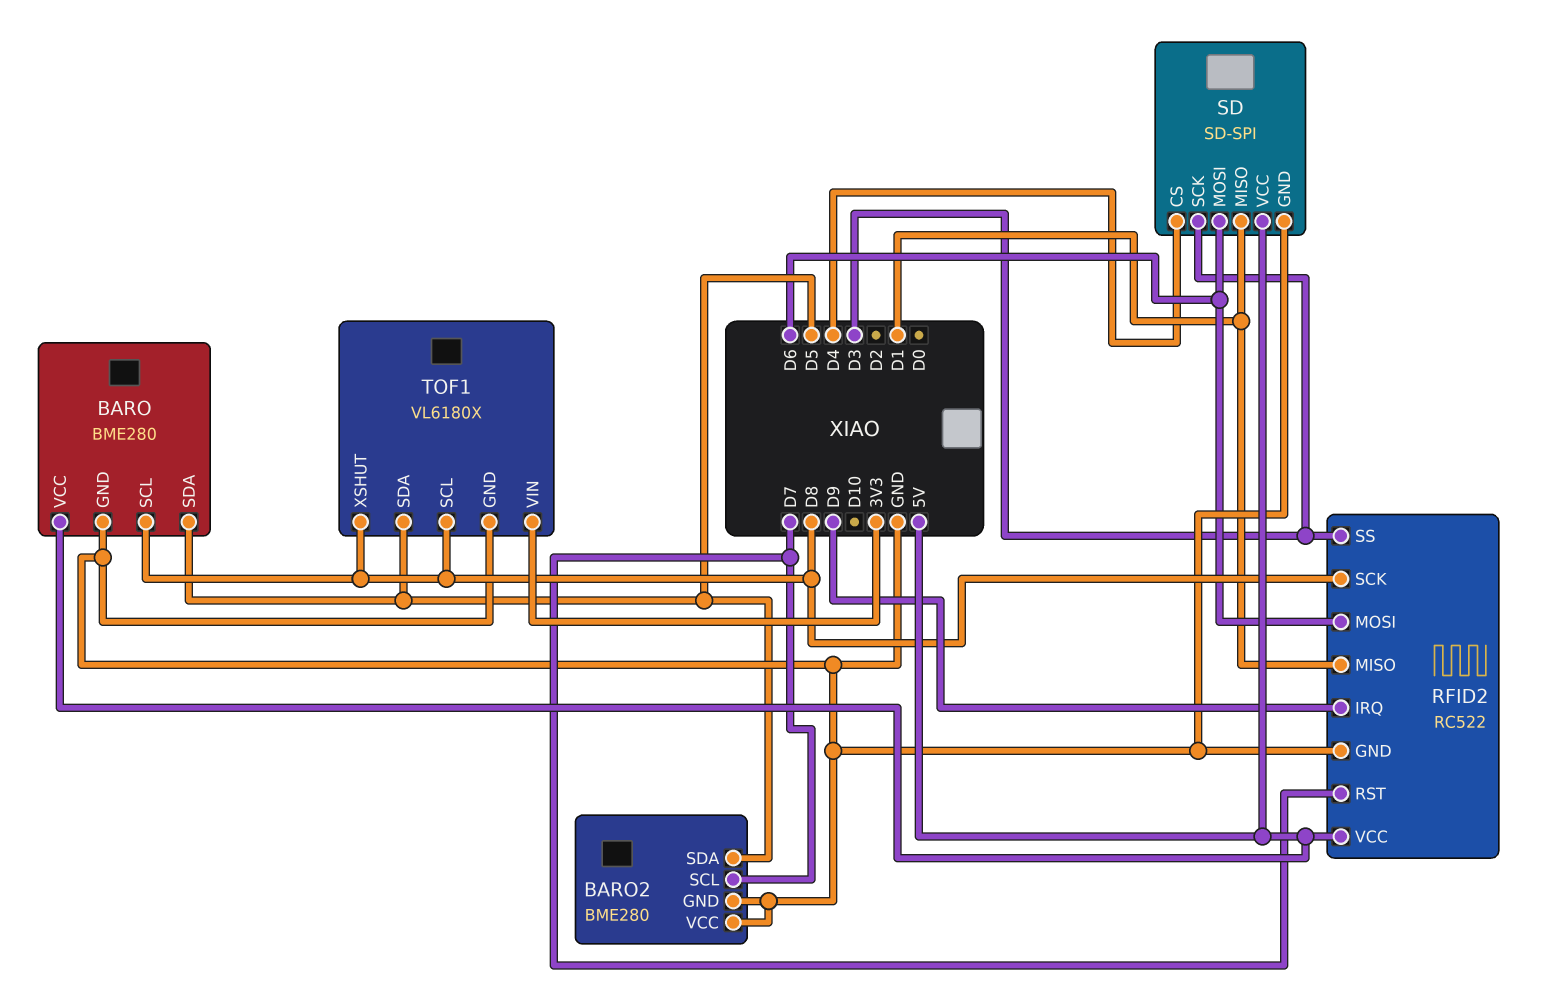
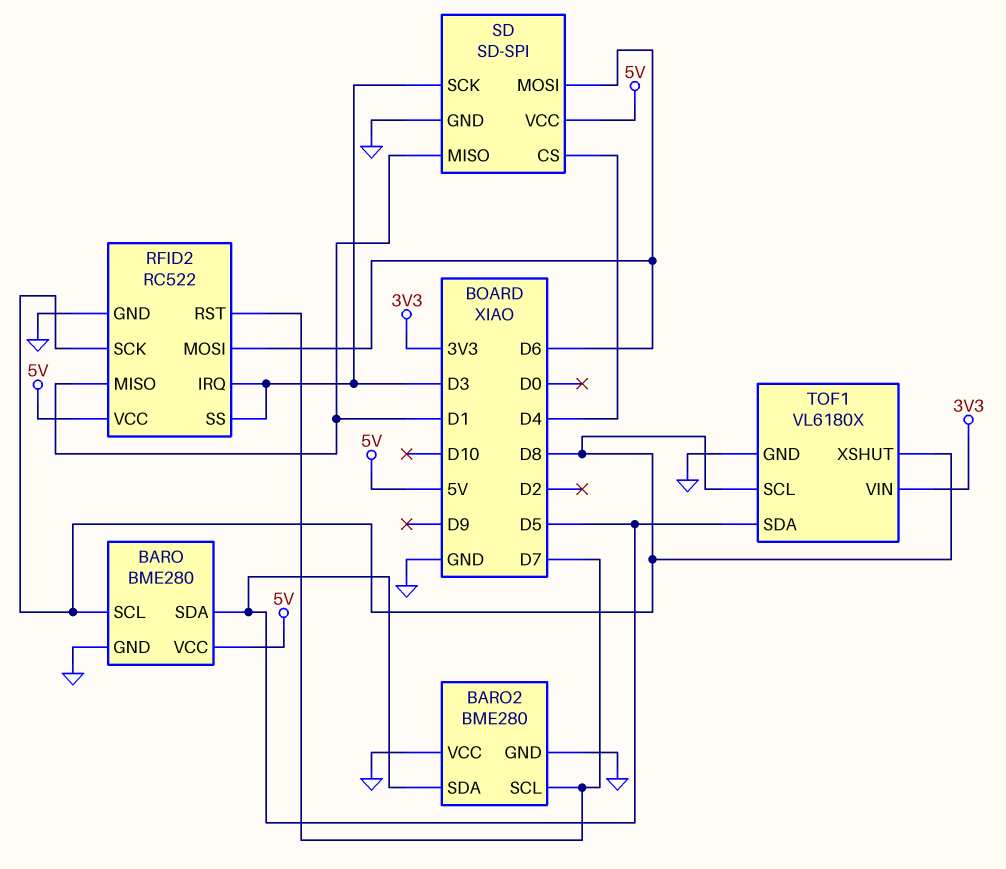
RFID2 pin IRQ: D9 -> D3

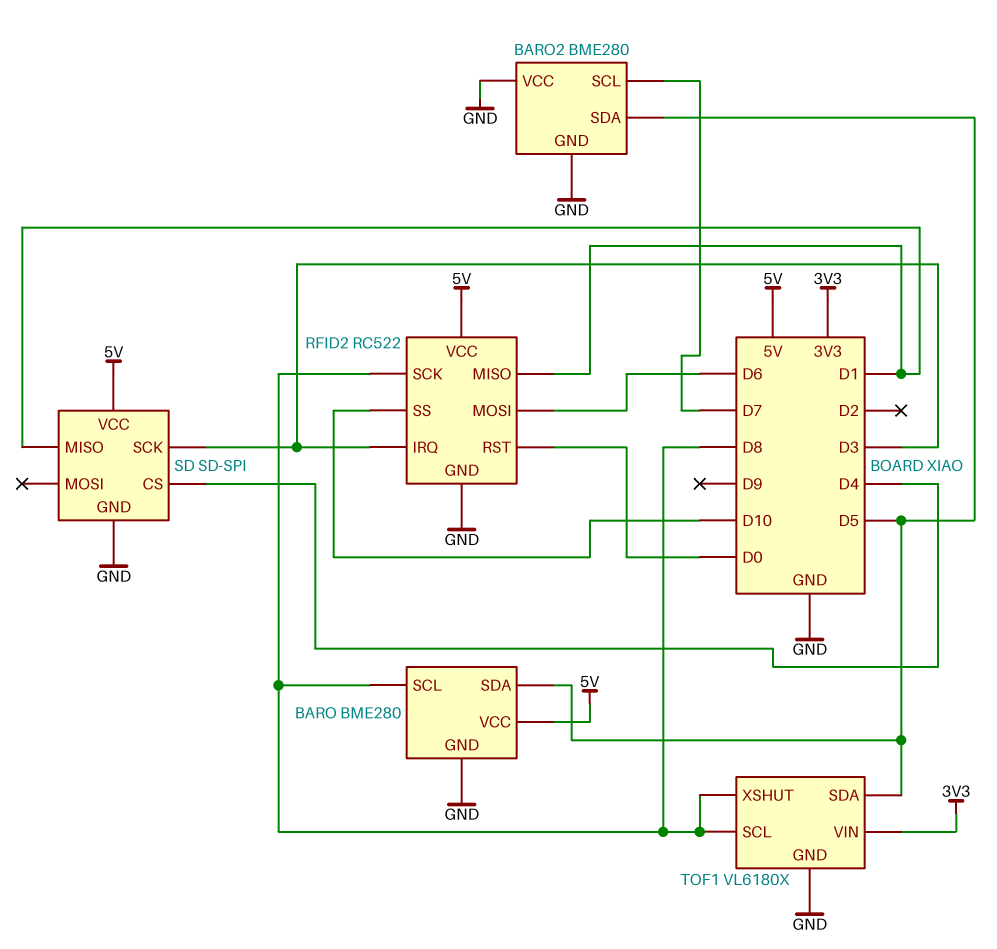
RFID2 pin RST: D7 -> D0
RFID2 pin SS: D3 -> D10
SD pin MOSI: D6 -> none

